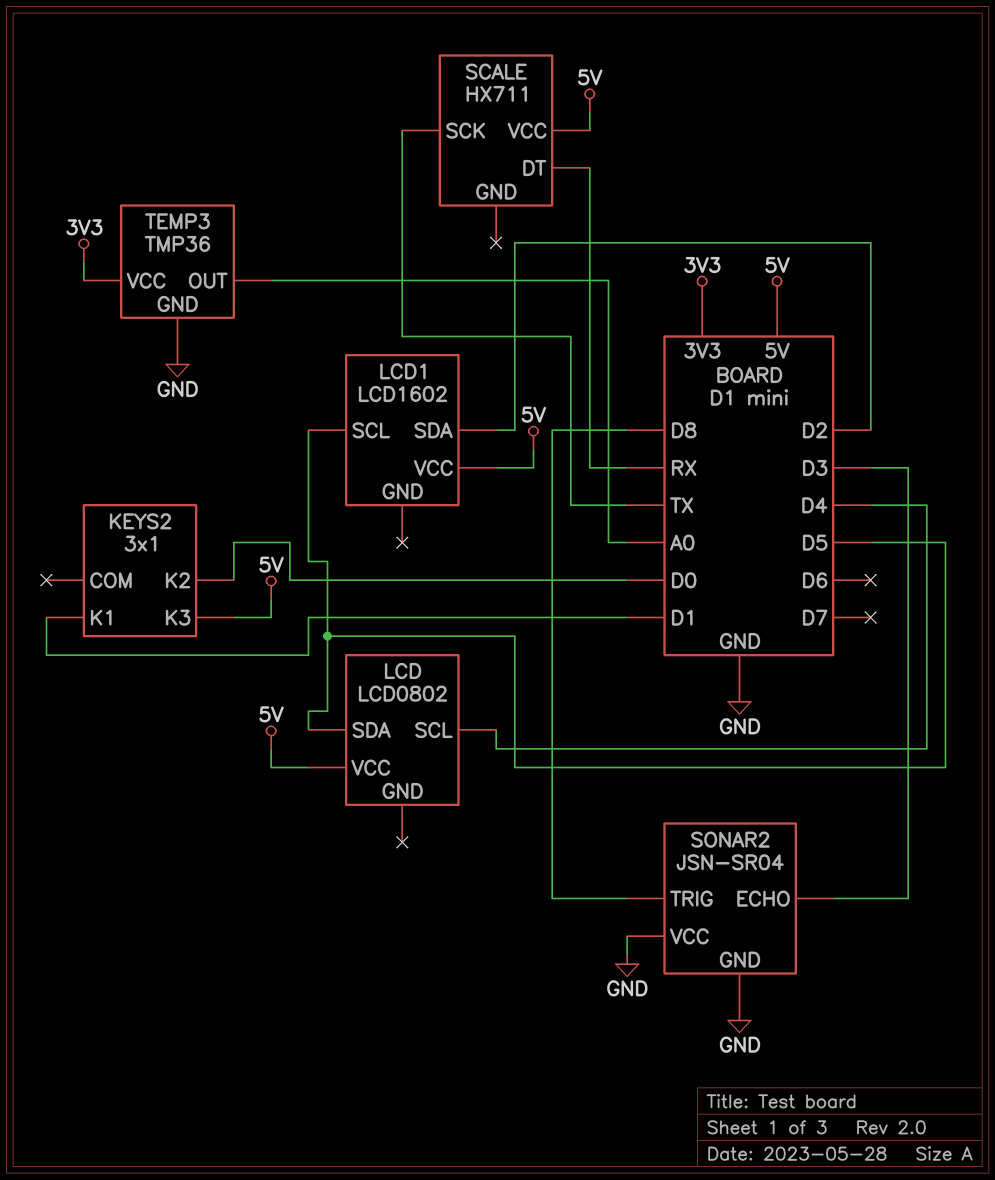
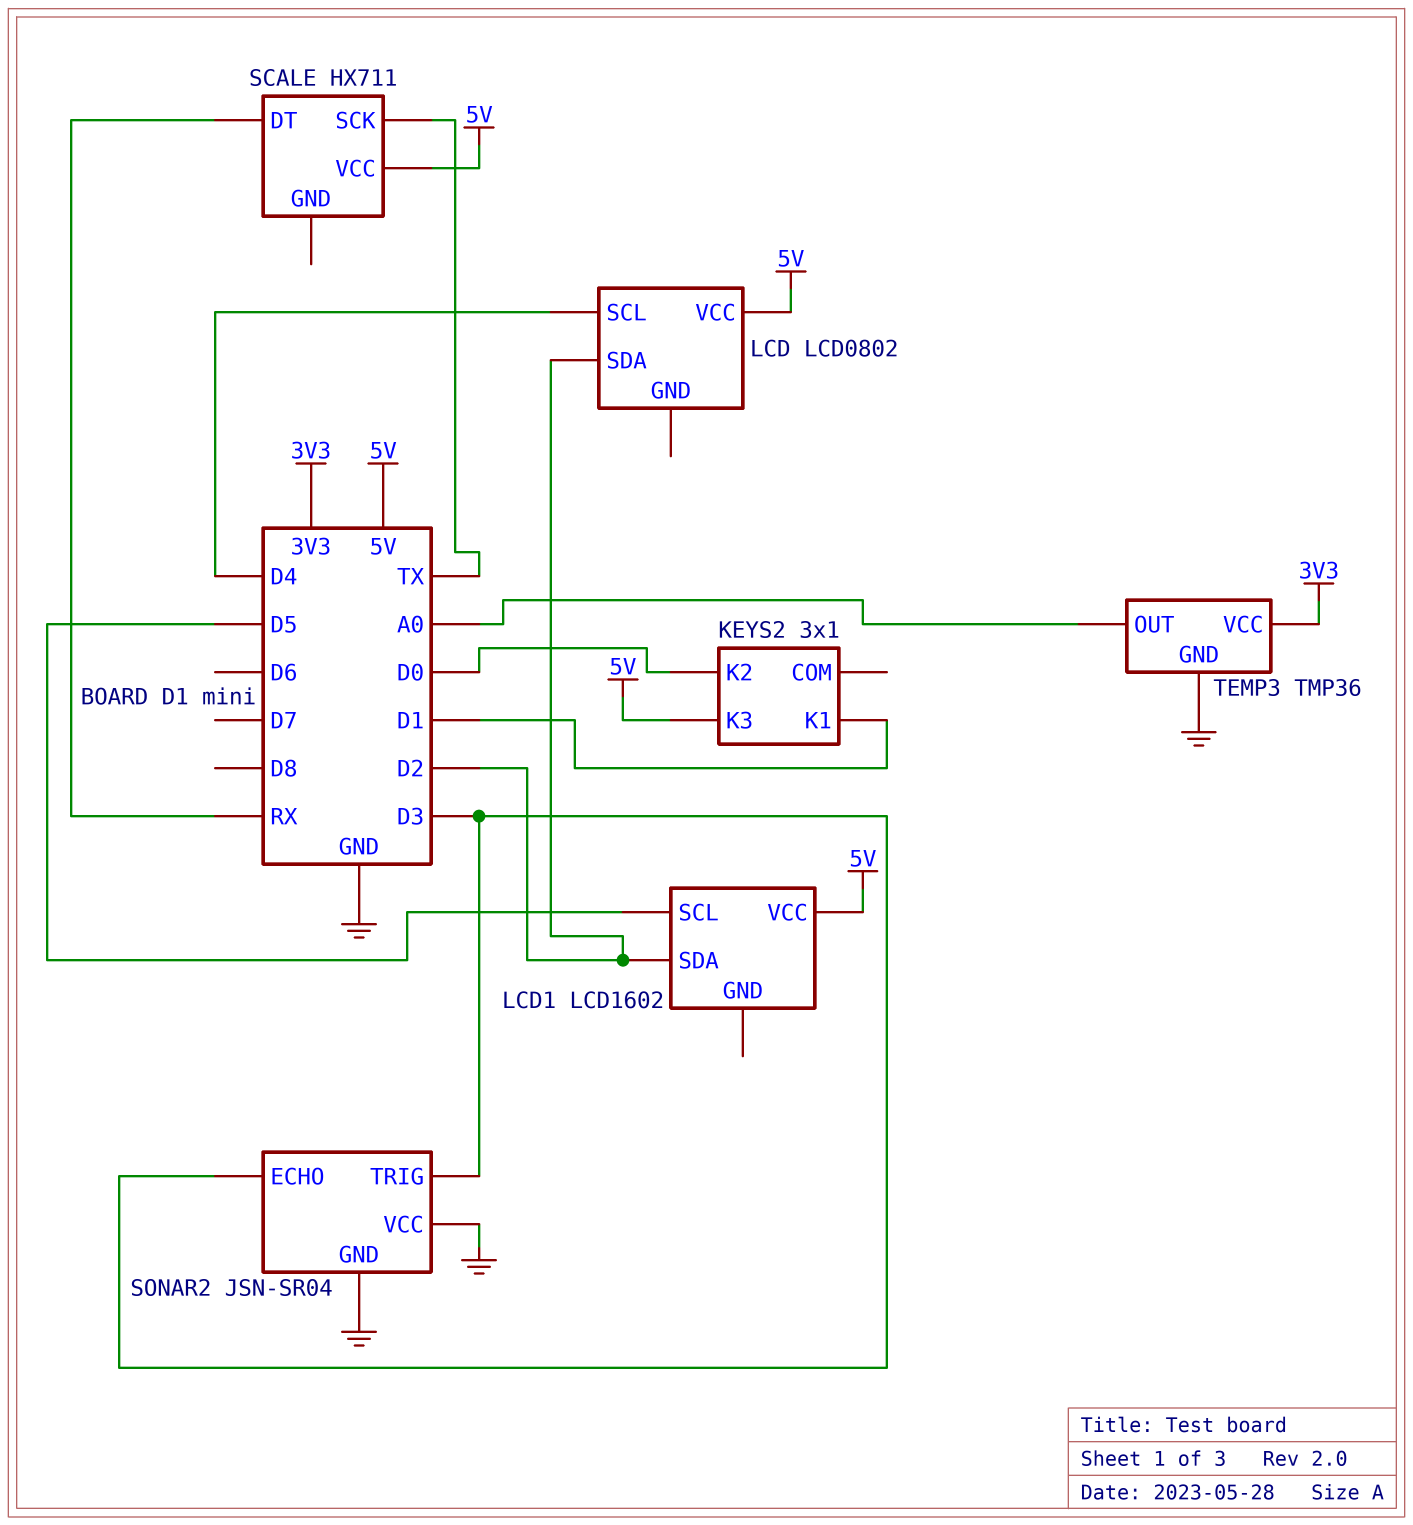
LCD pin SDA: D5 -> D2
SONAR2 pin TRIG: D8 -> D3

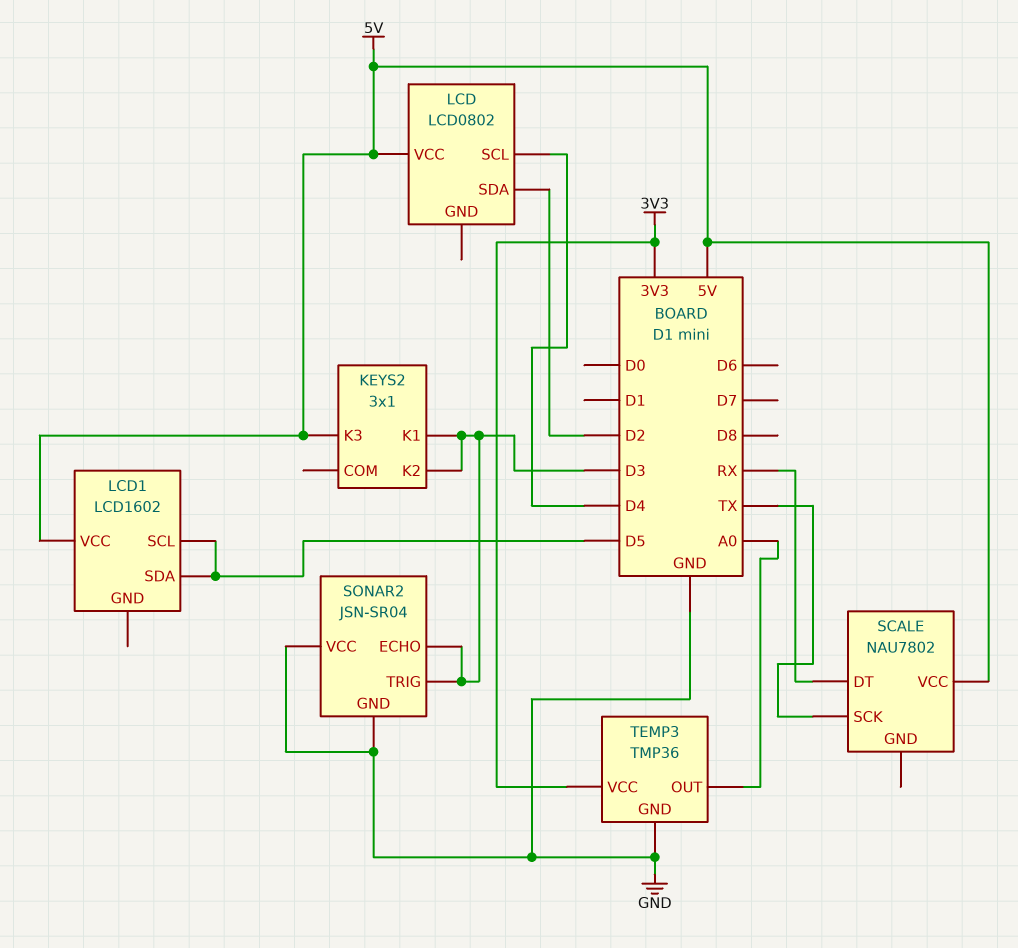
KEYS2 pin K1: D1 -> D3
KEYS2 pin K2: D0 -> D3
LCD1 pin SDA: D2 -> D5
SCALE: HX711 -> NAU7802

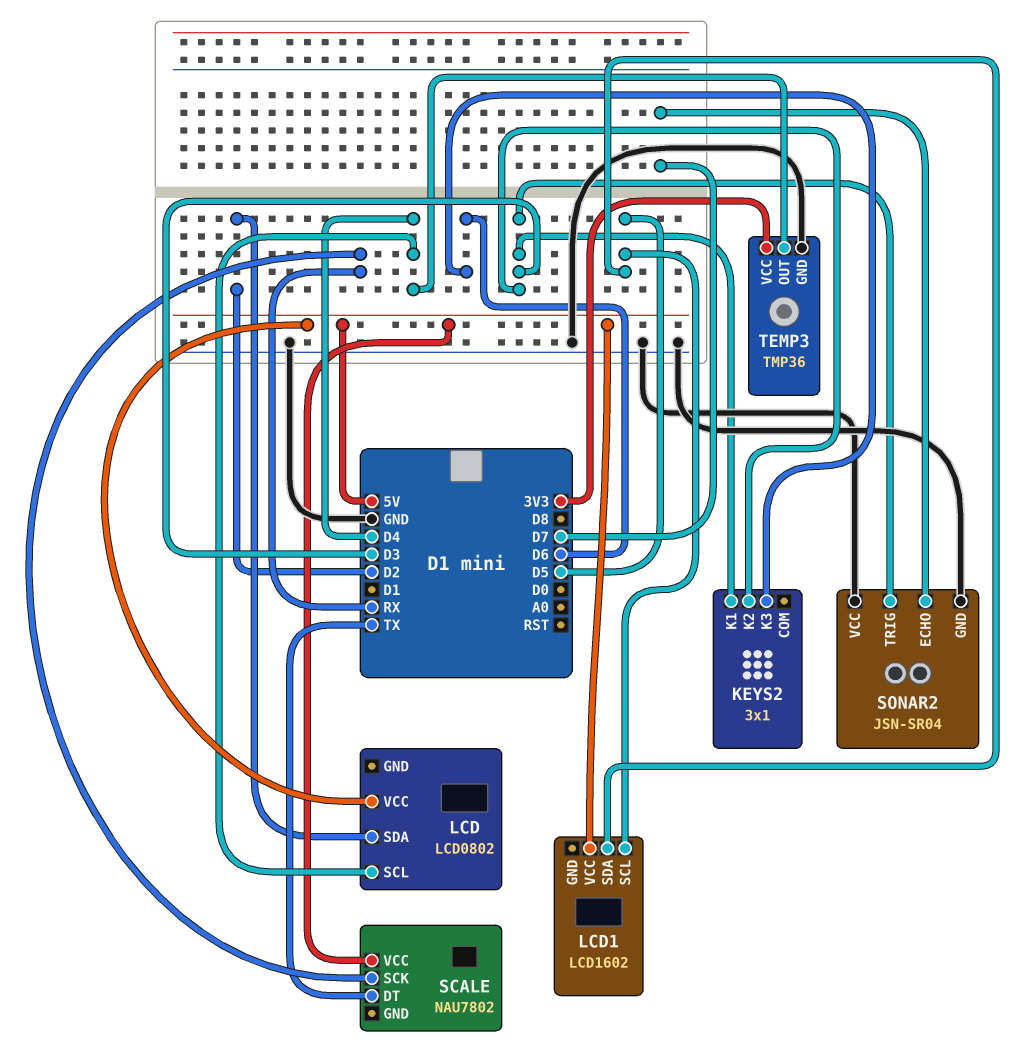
KEYS2 pin K3: 5V -> D6
SCALE pin DT: RX -> TX
SCALE pin SCK: TX -> RX
SONAR2 pin ECHO: D3 -> D7
TEMP3 pin OUT: A0 -> D4

